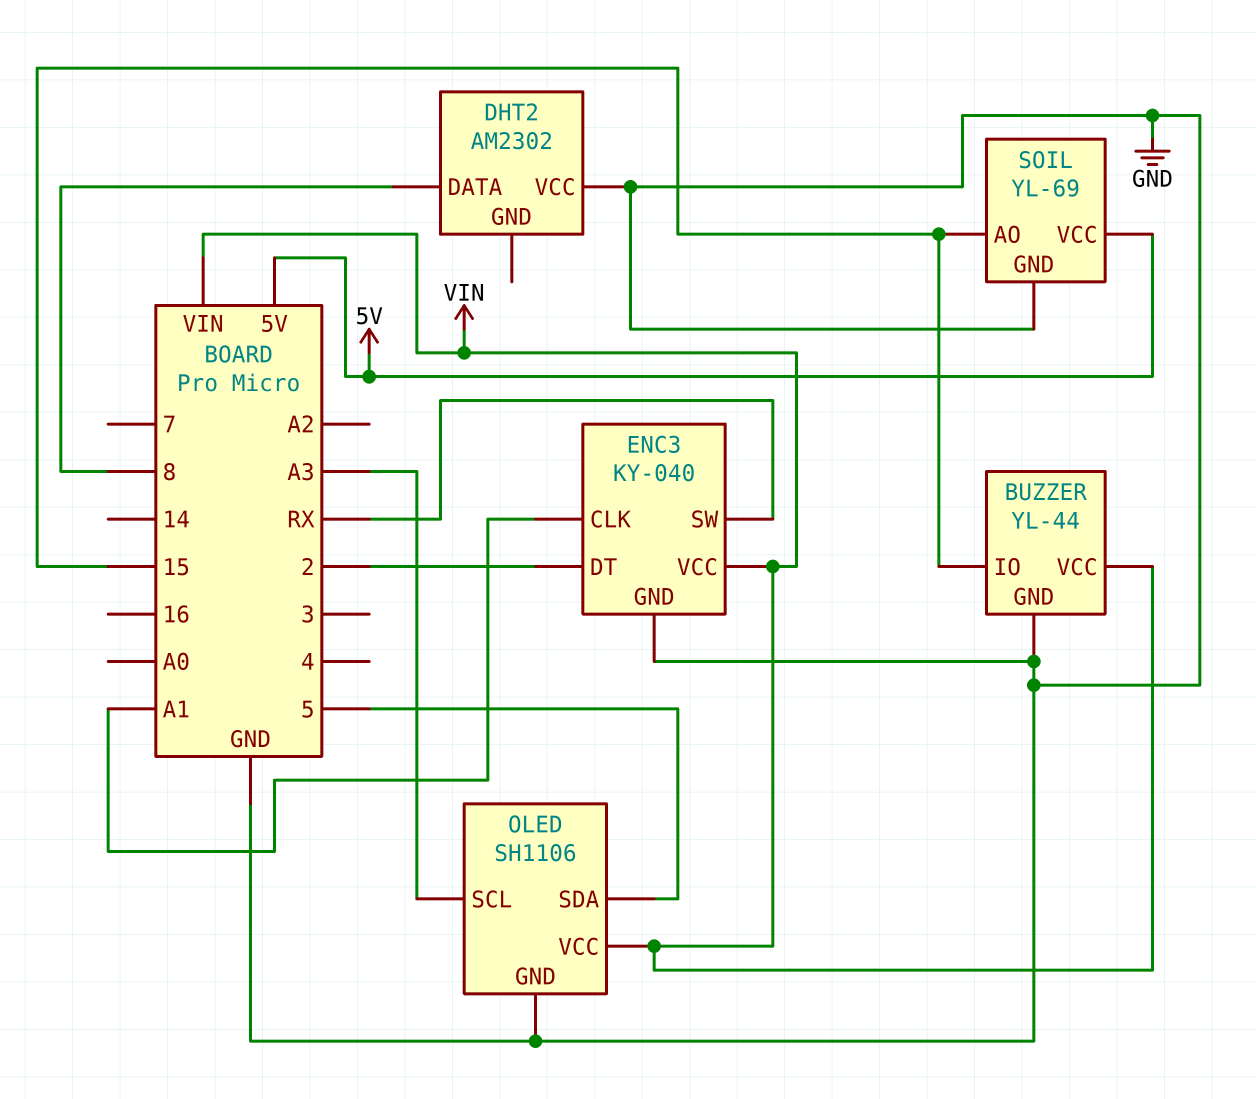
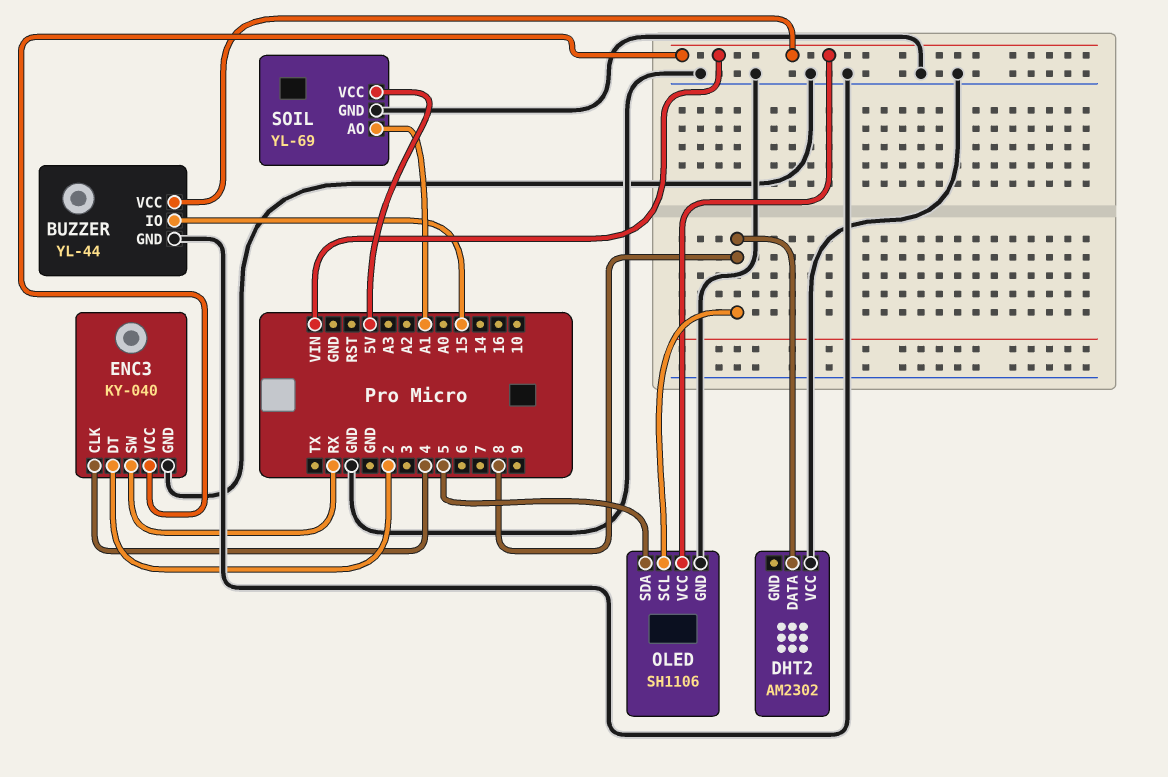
ENC3 pin CLK: A1 -> 4
OLED pin SCL: A3 -> 8
SOIL pin AO: 15 -> A1

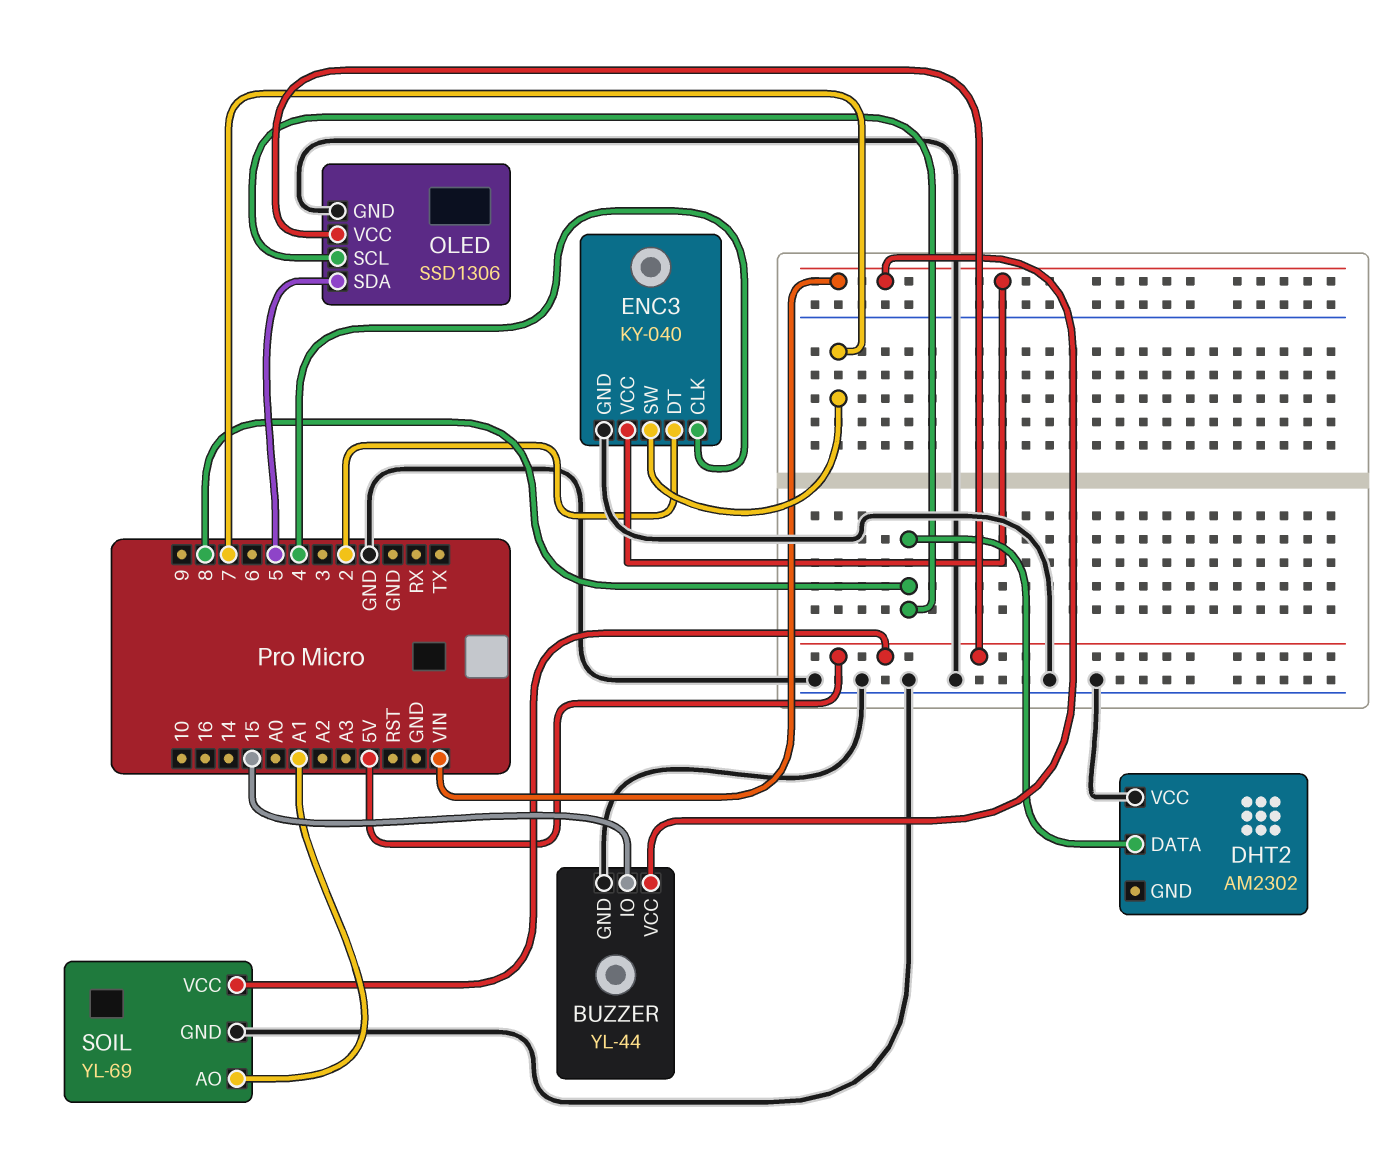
ENC3 pin SW: RX -> 7
OLED: SH1106 -> SSD1306
OLED pin VCC: VIN -> 5V

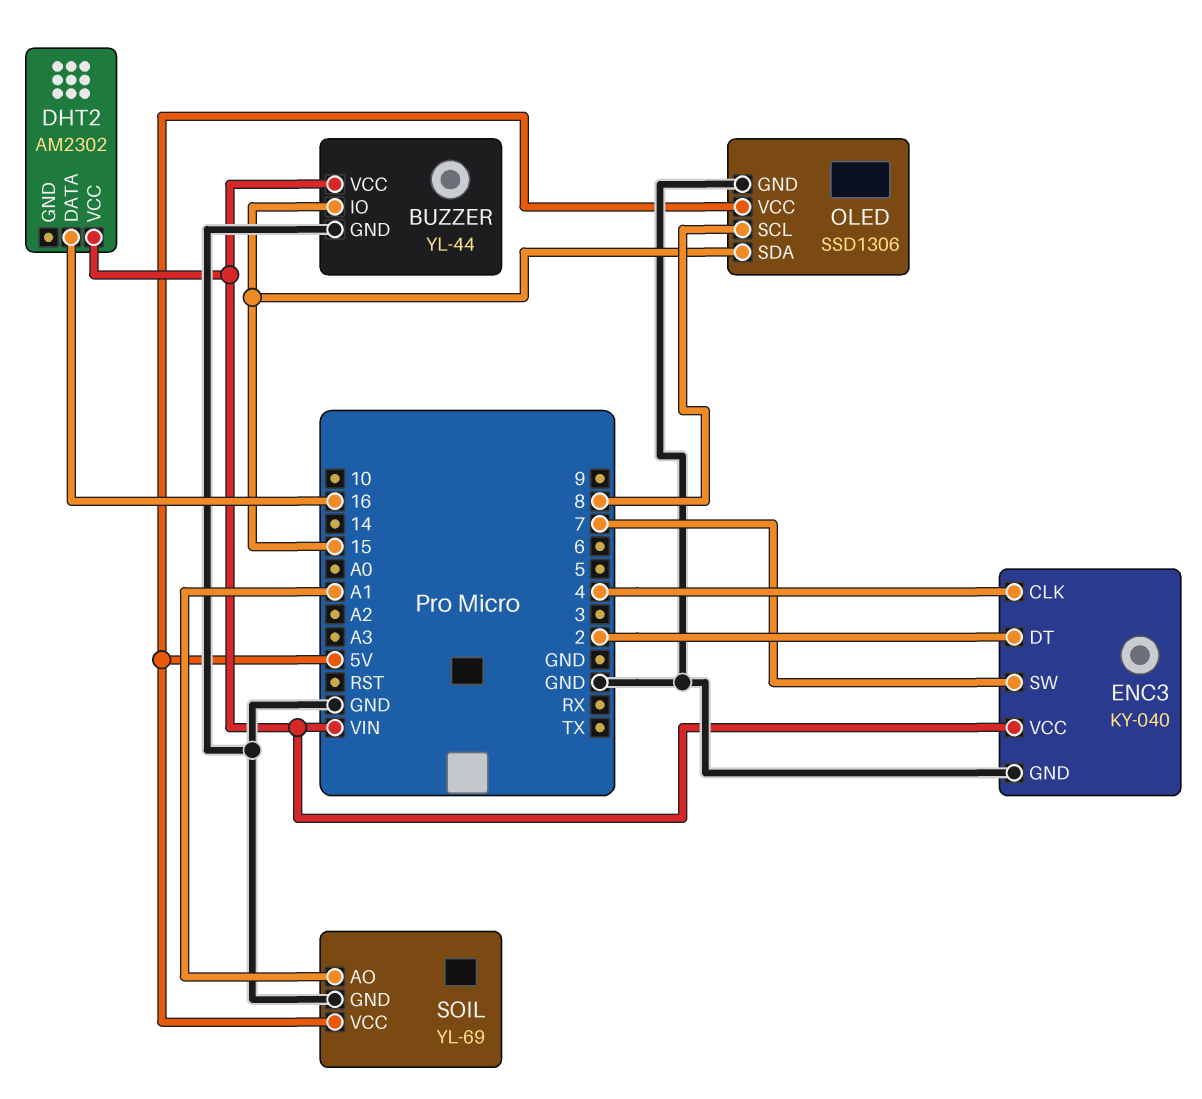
DHT2 pin DATA: 8 -> 16
DHT2 pin VCC: GND -> VIN
OLED pin SDA: 5 -> 15

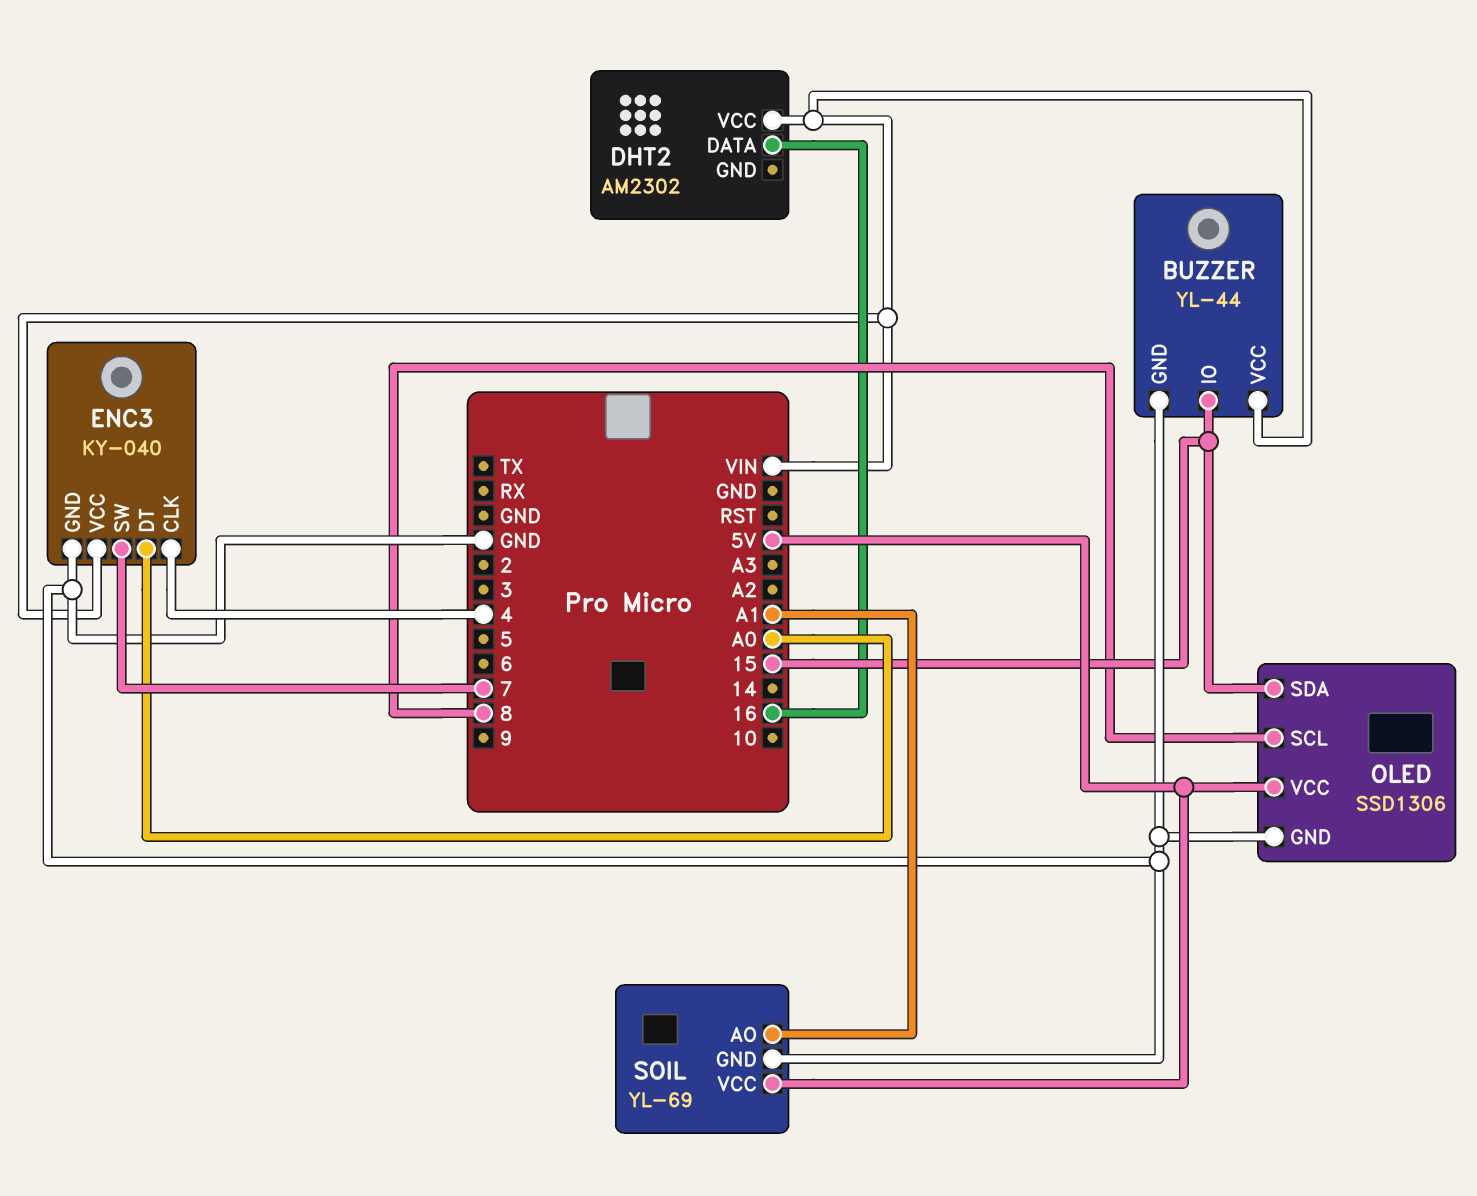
ENC3 pin DT: 2 -> A0

